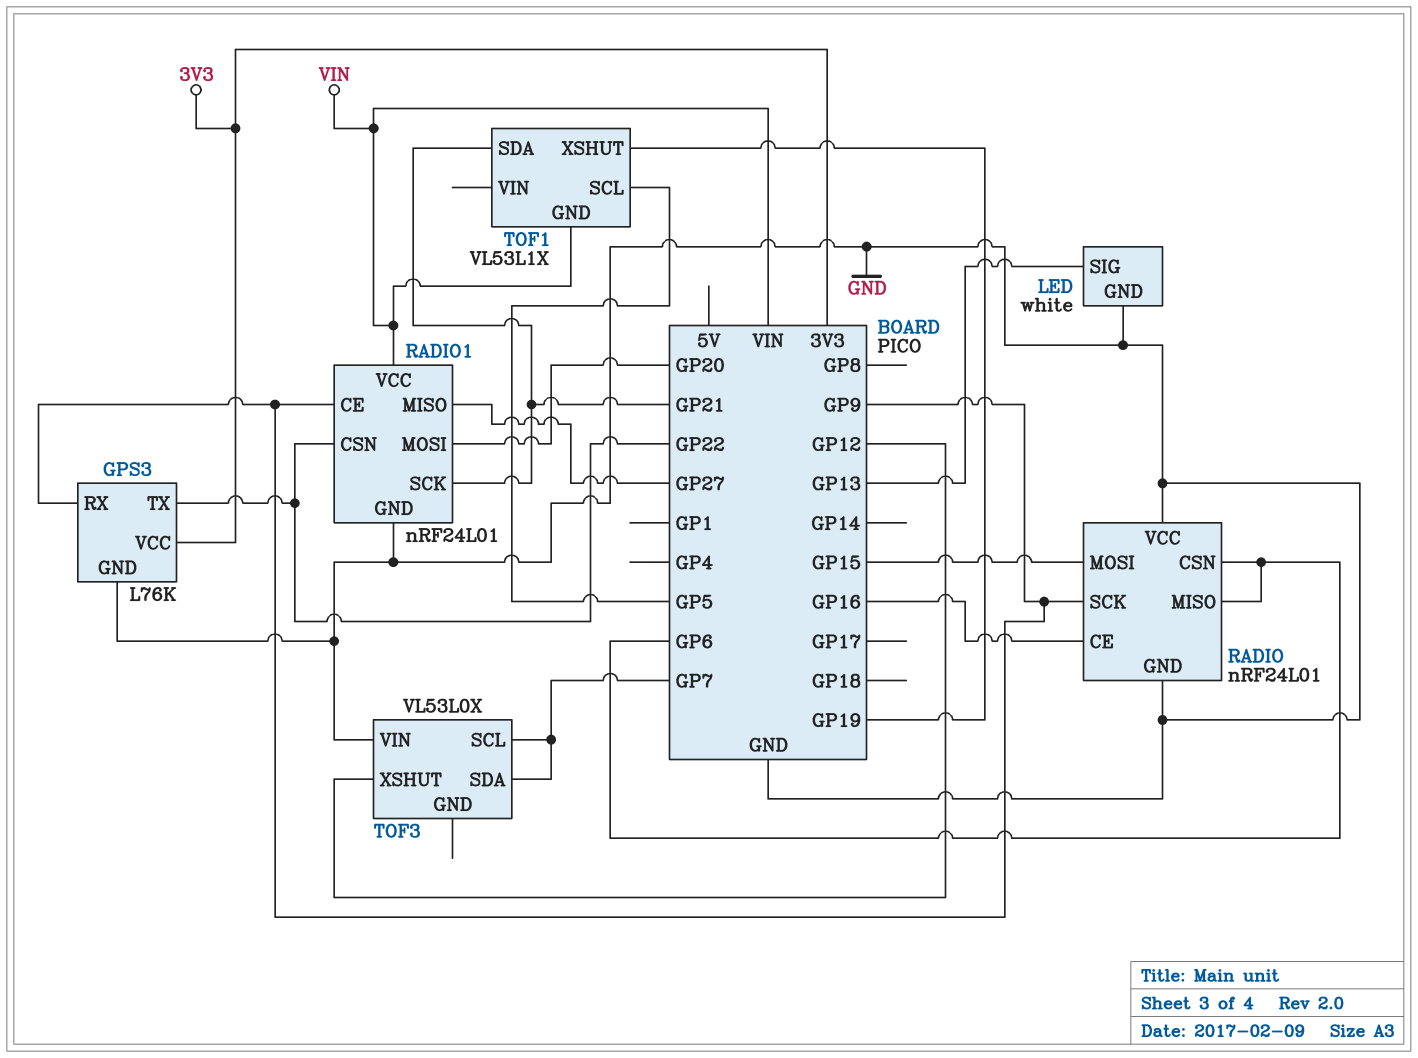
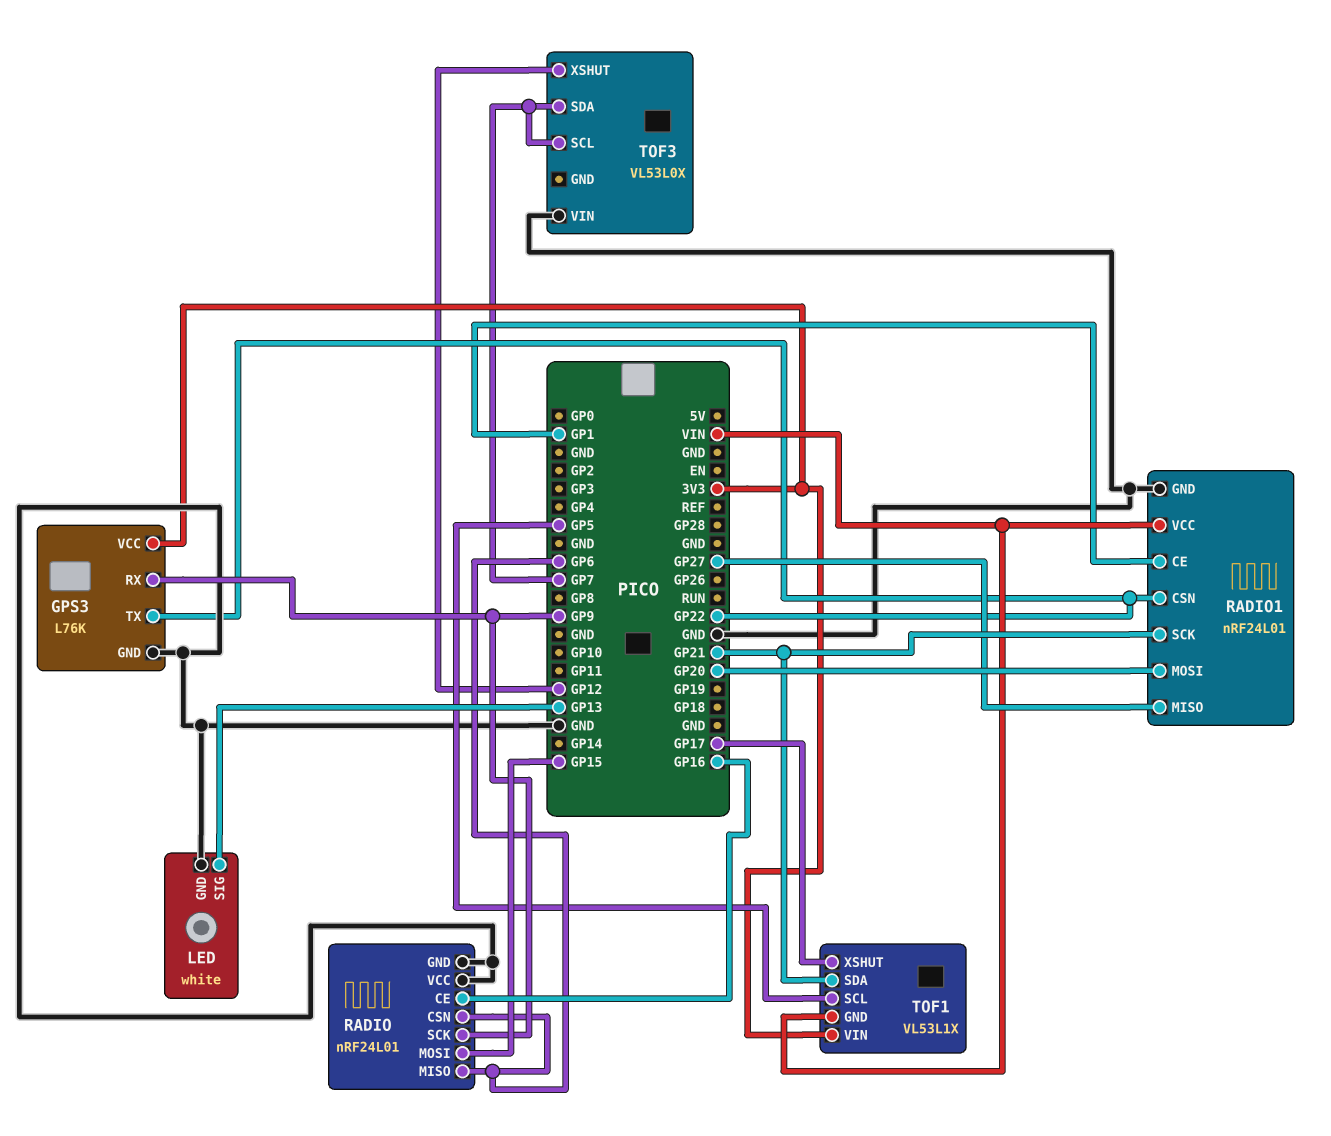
RADIO1 pin CE: GP9 -> GP1
TOF1 pin VIN: none -> 3V3
TOF1 pin XSHUT: GP19 -> GP17

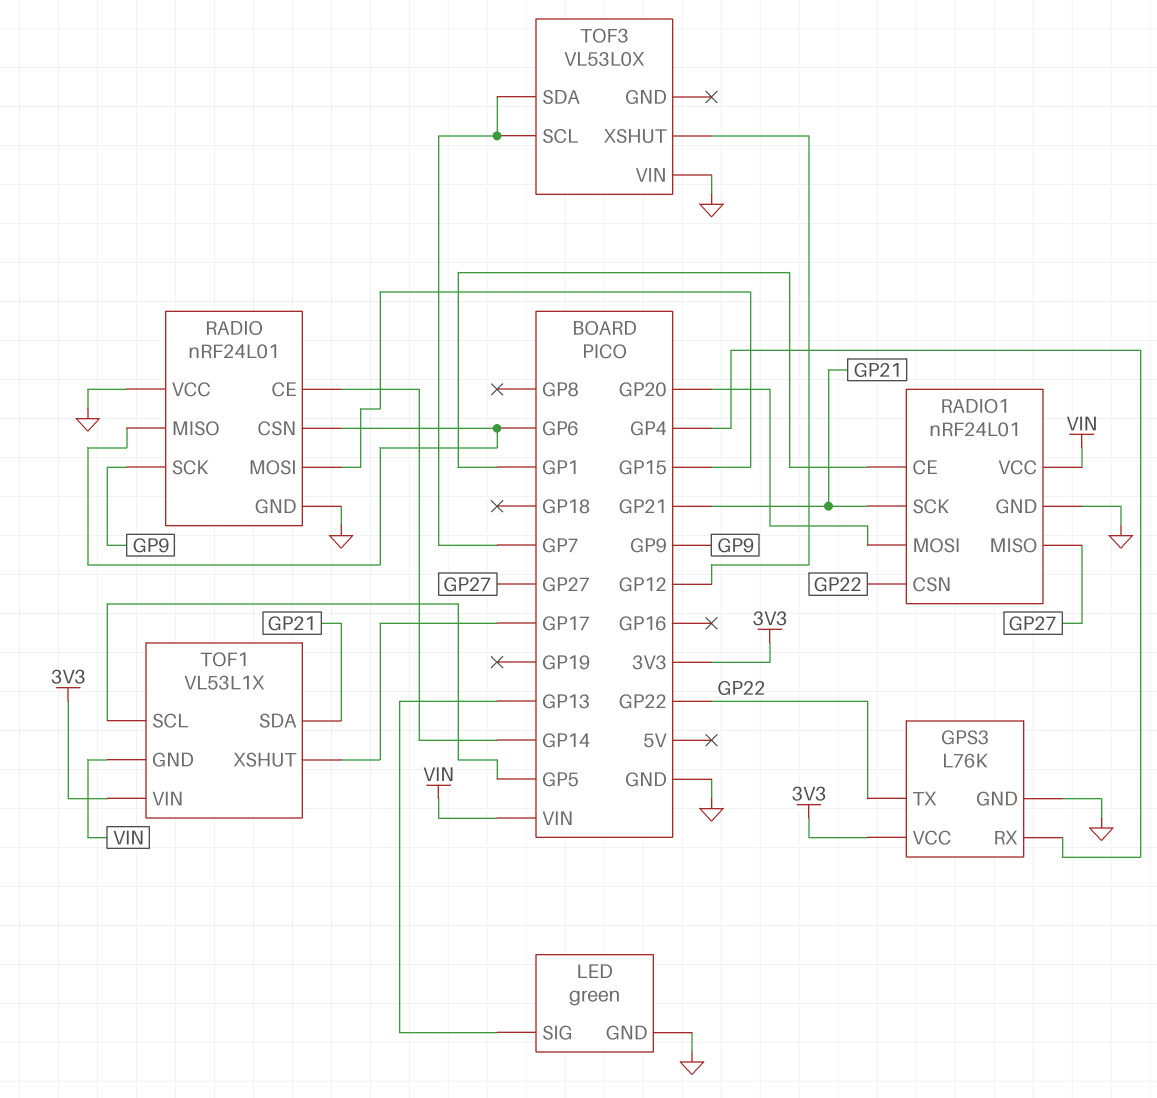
GPS3 pin RX: GP9 -> GP4
LED: white -> green
RADIO pin CE: GP16 -> GP14

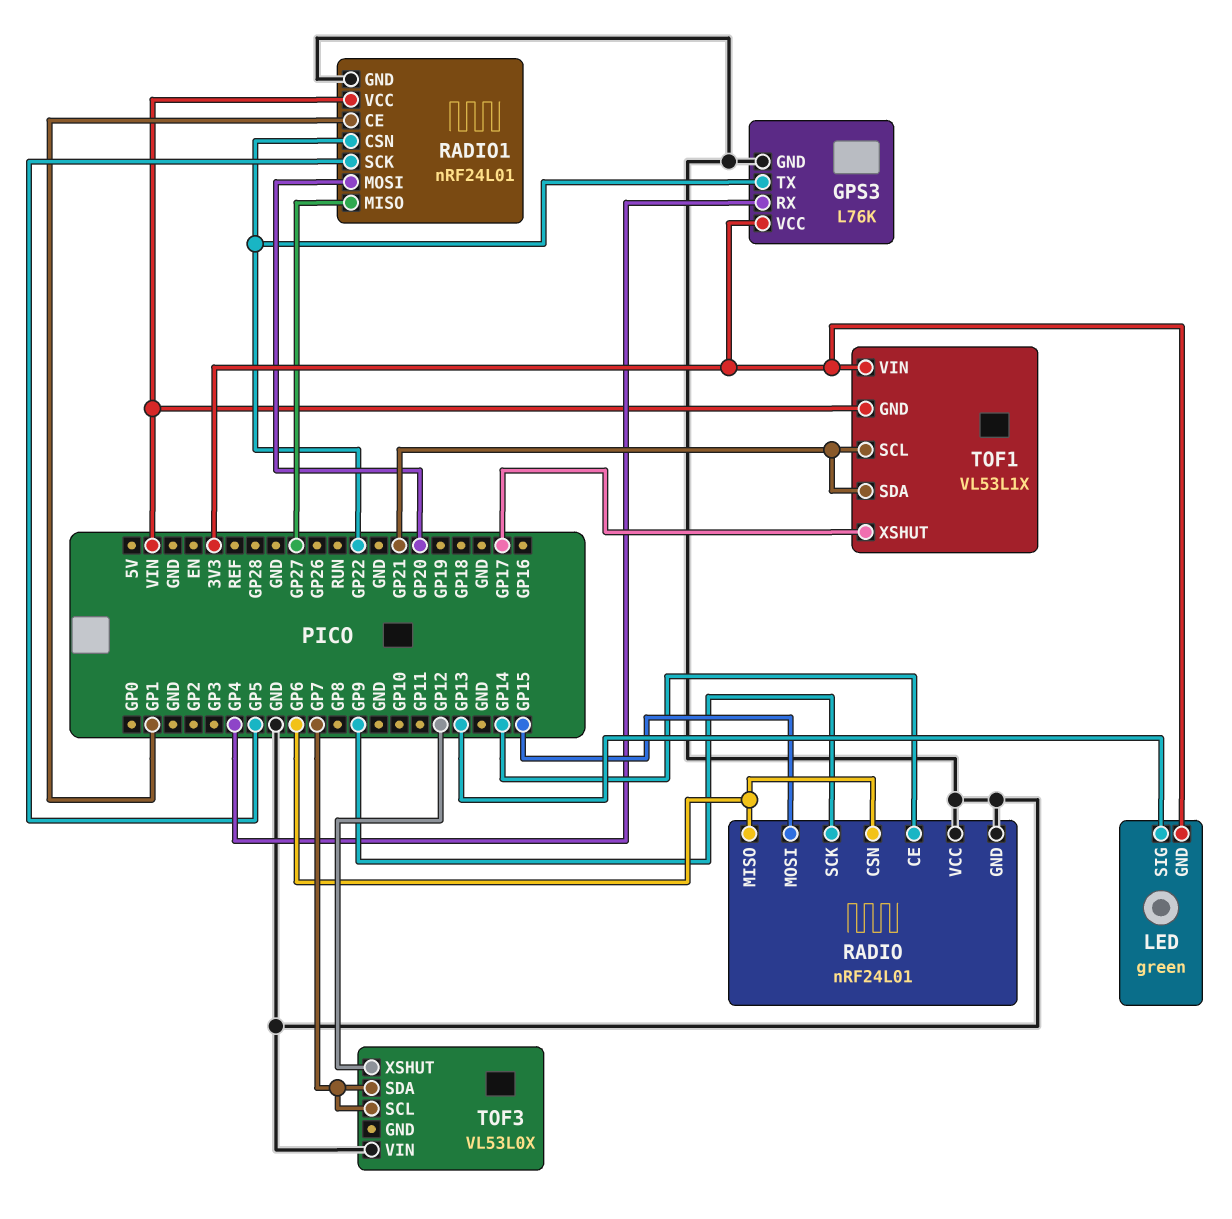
LED pin GND: GND -> 3V3
RADIO1 pin SCK: GP21 -> GP5
TOF1 pin SCL: GP5 -> GP21

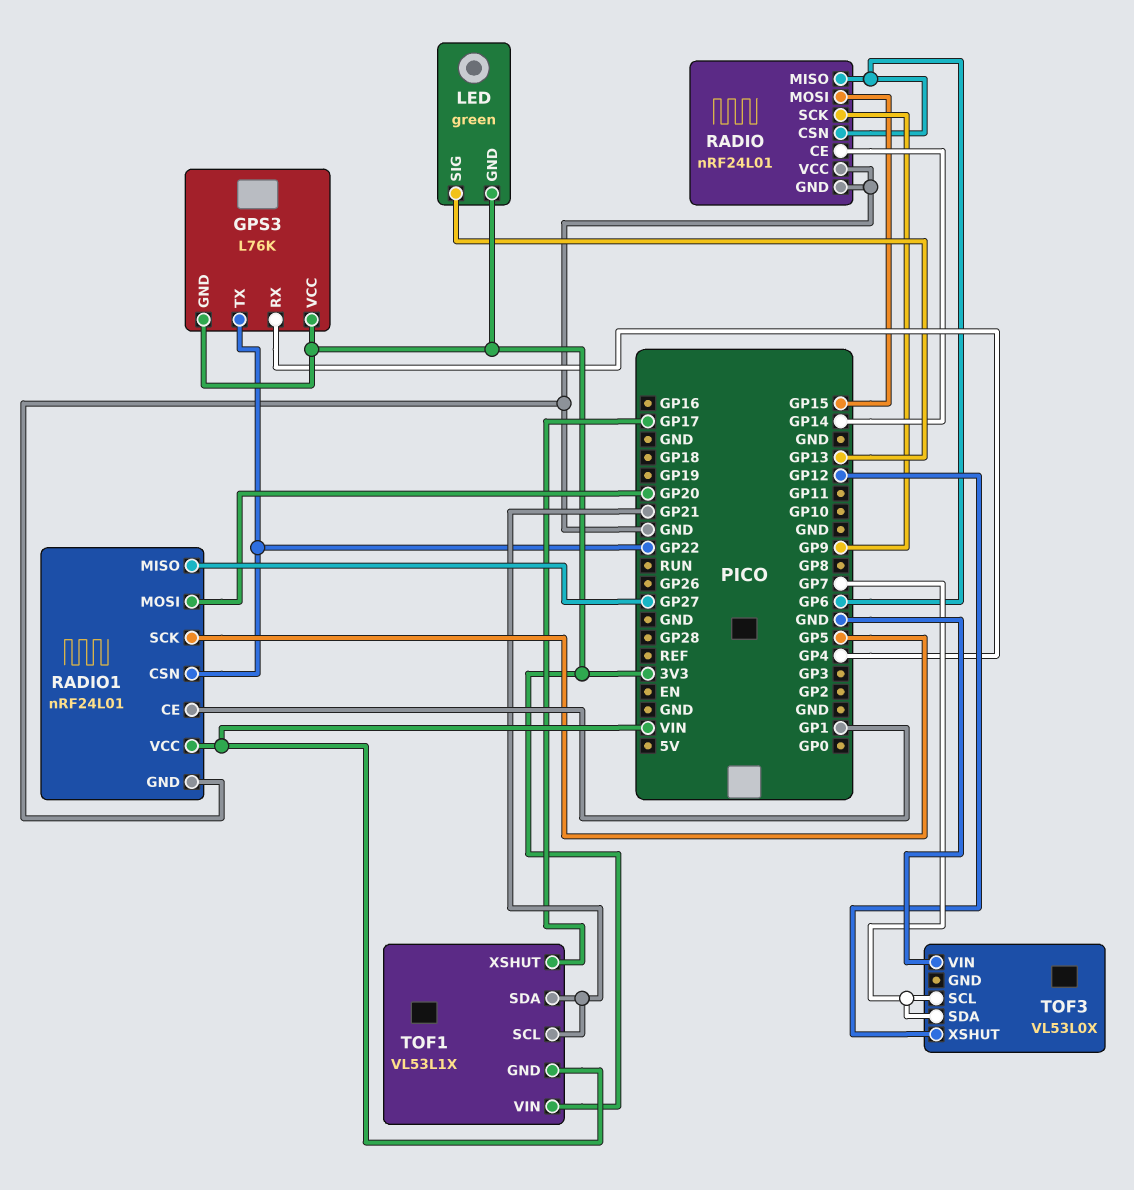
GPS3 pin GND: GND -> 3V3

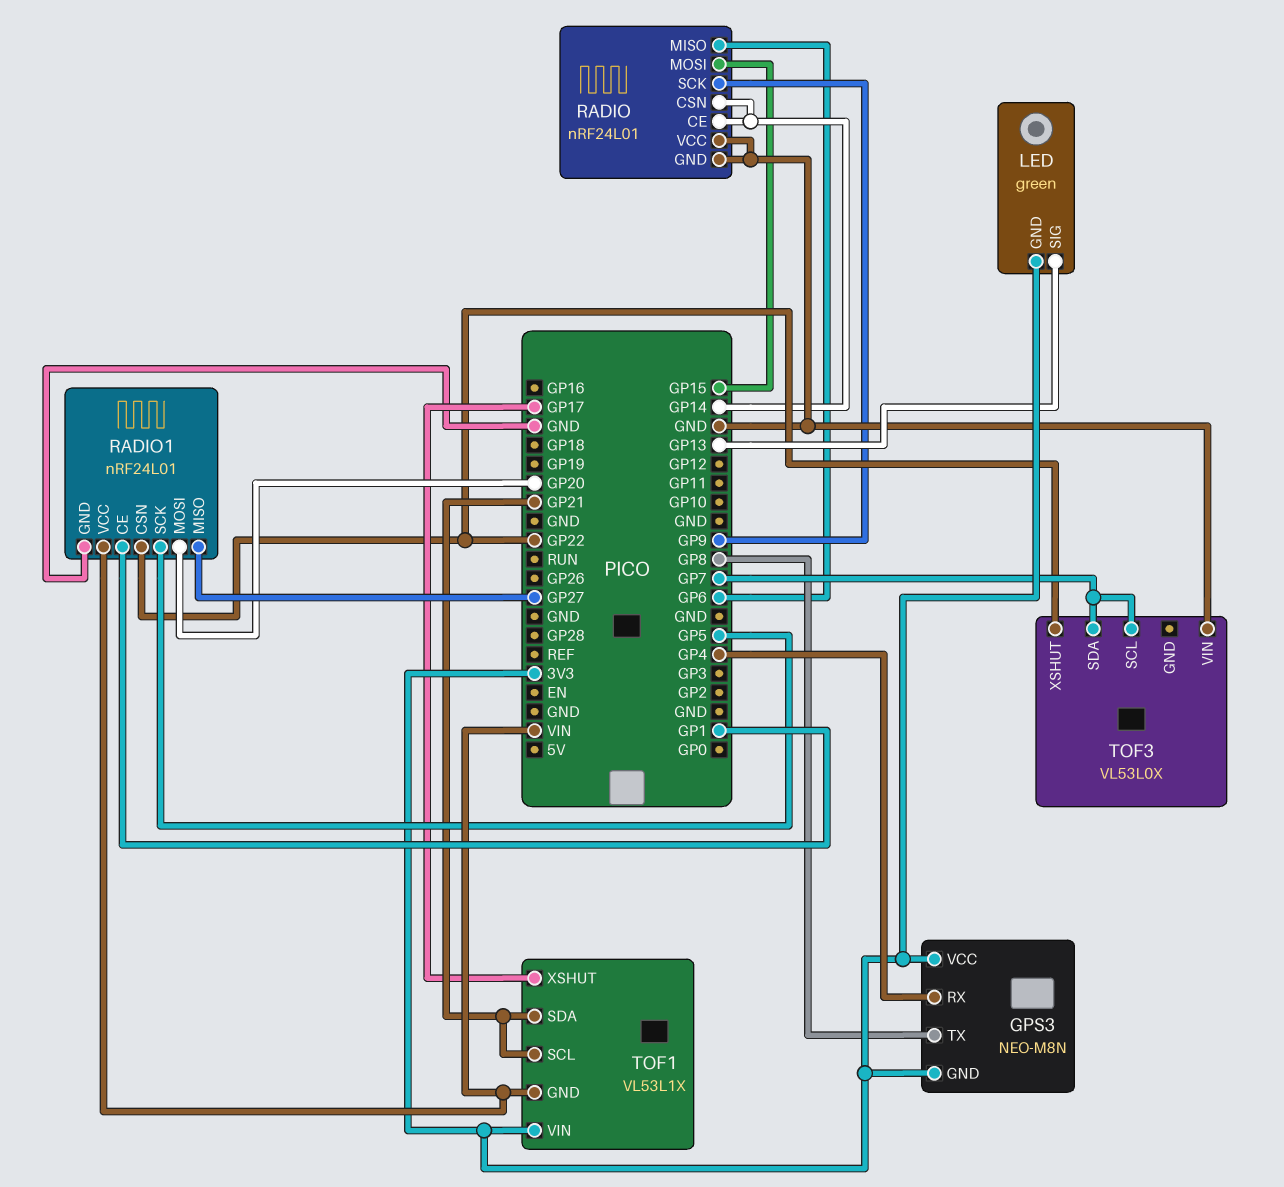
GPS3: L76K -> NEO-M8N
GPS3 pin TX: GP22 -> GP8
RADIO pin CSN: GP6 -> GP14
TOF3 pin XSHUT: GP12 -> GP22

